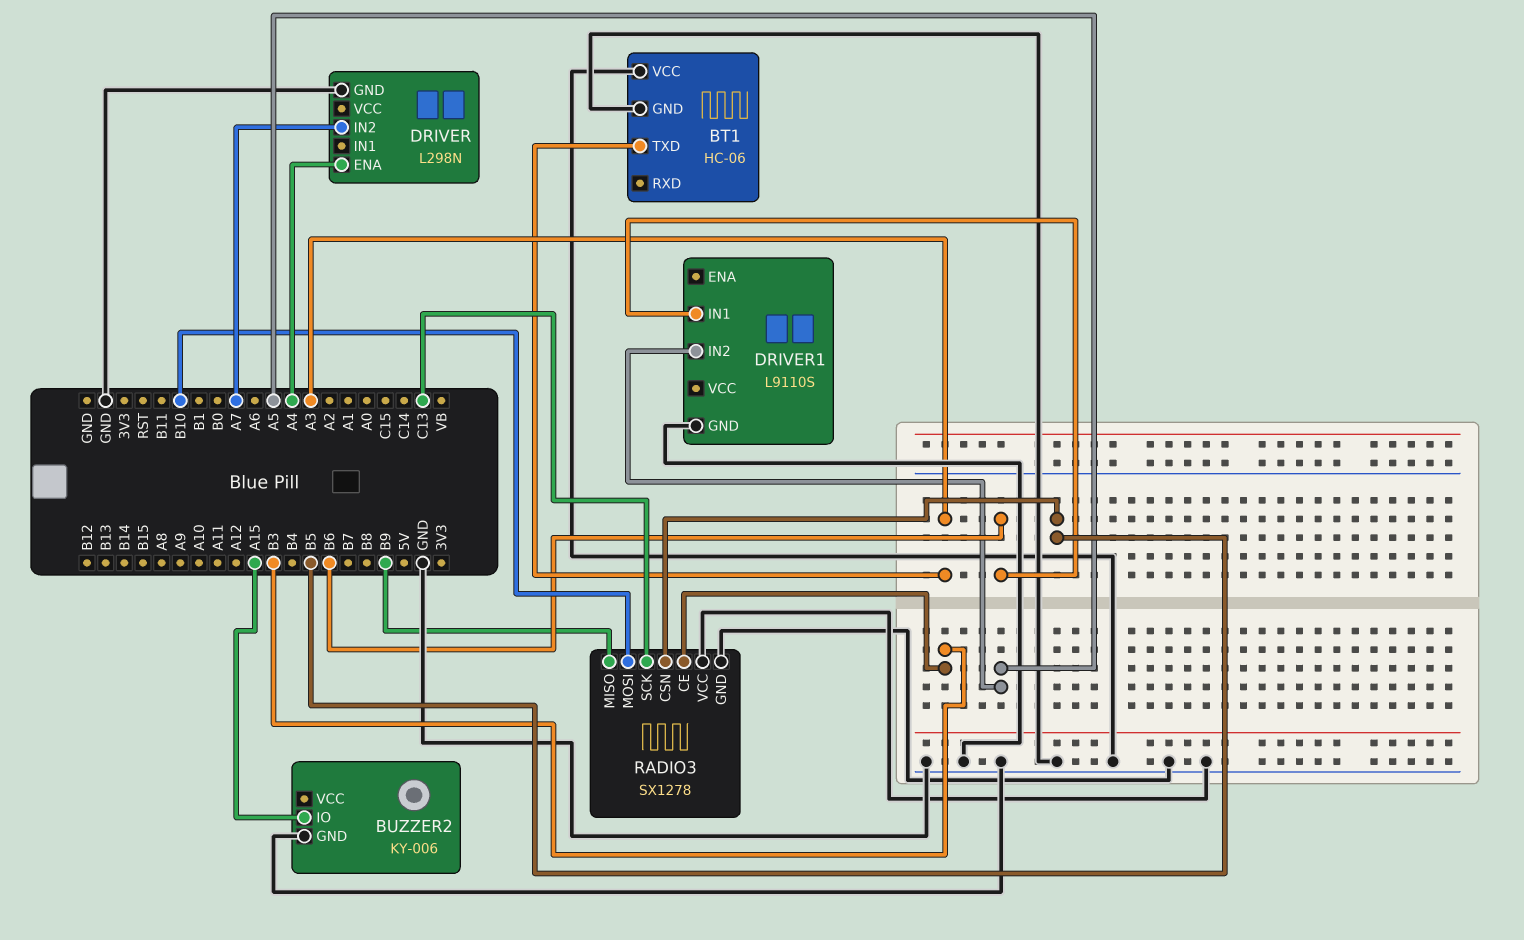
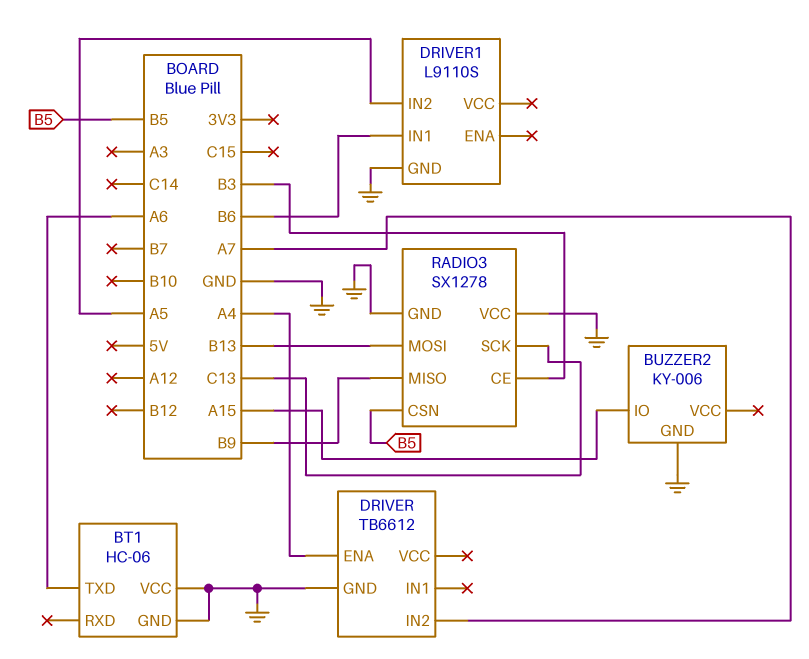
BT1 pin TXD: A3 -> A6
DRIVER: L298N -> TB6612
RADIO3 pin MOSI: B10 -> B13

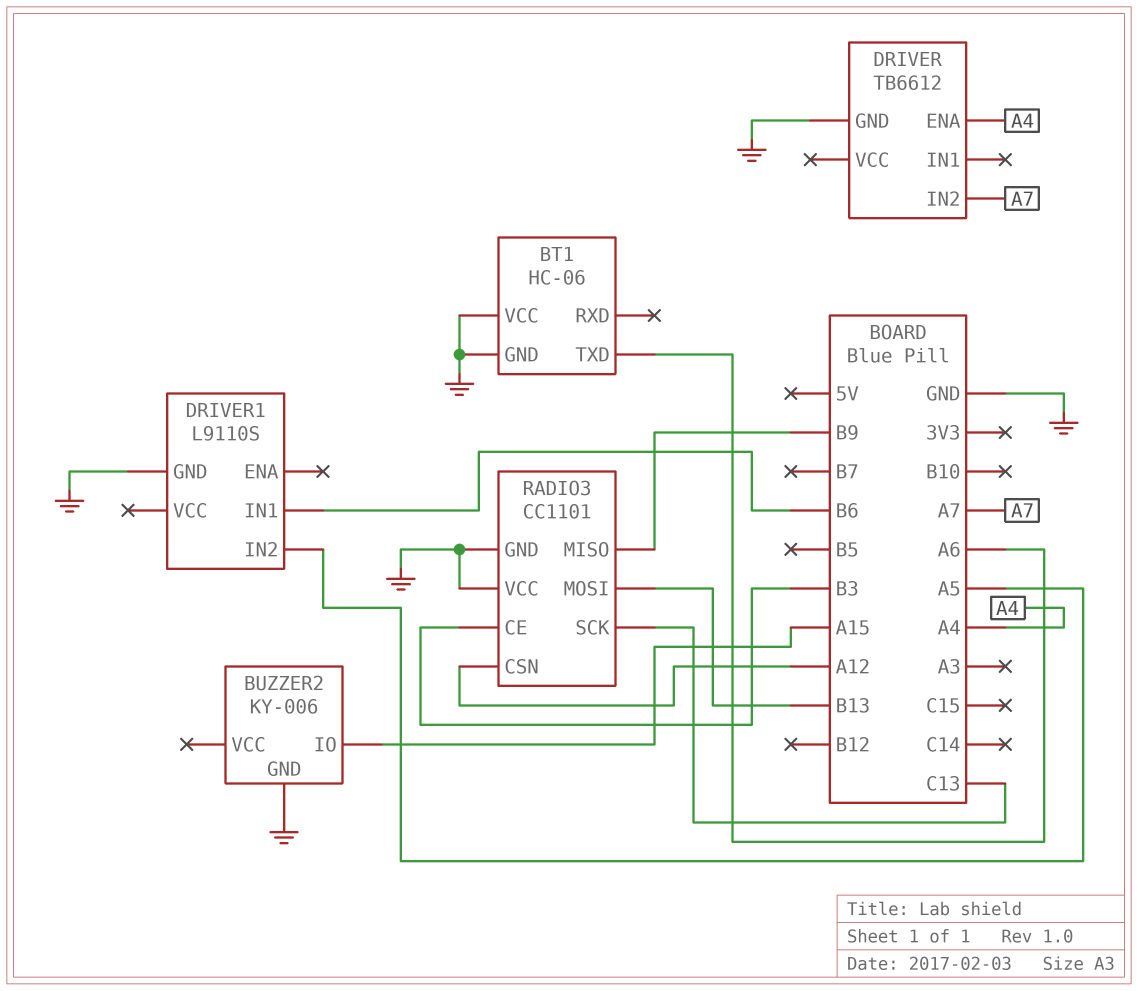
RADIO3: SX1278 -> CC1101
RADIO3 pin CSN: B5 -> A12

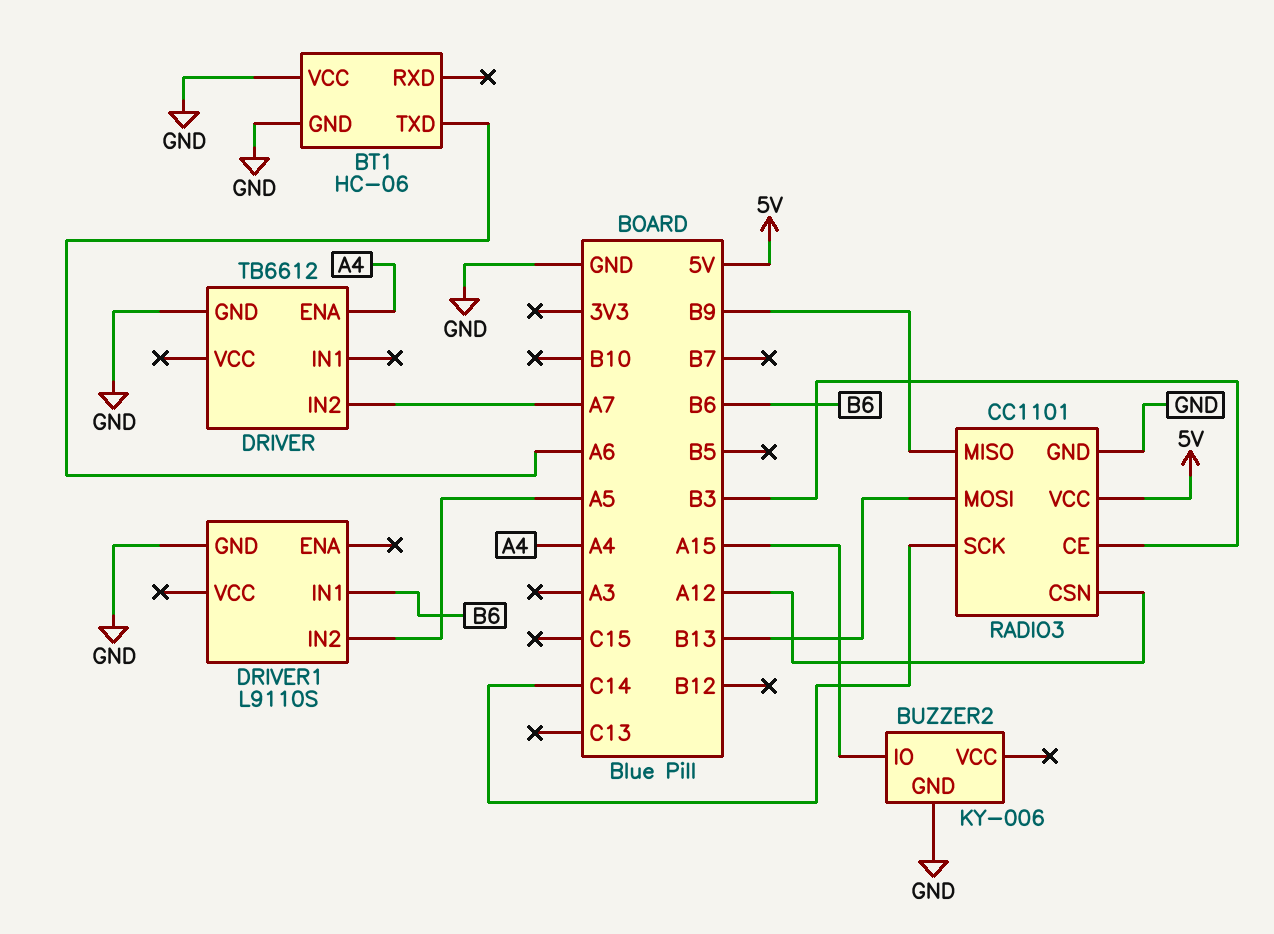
RADIO3 pin SCK: C13 -> C14
RADIO3 pin VCC: GND -> 5V

